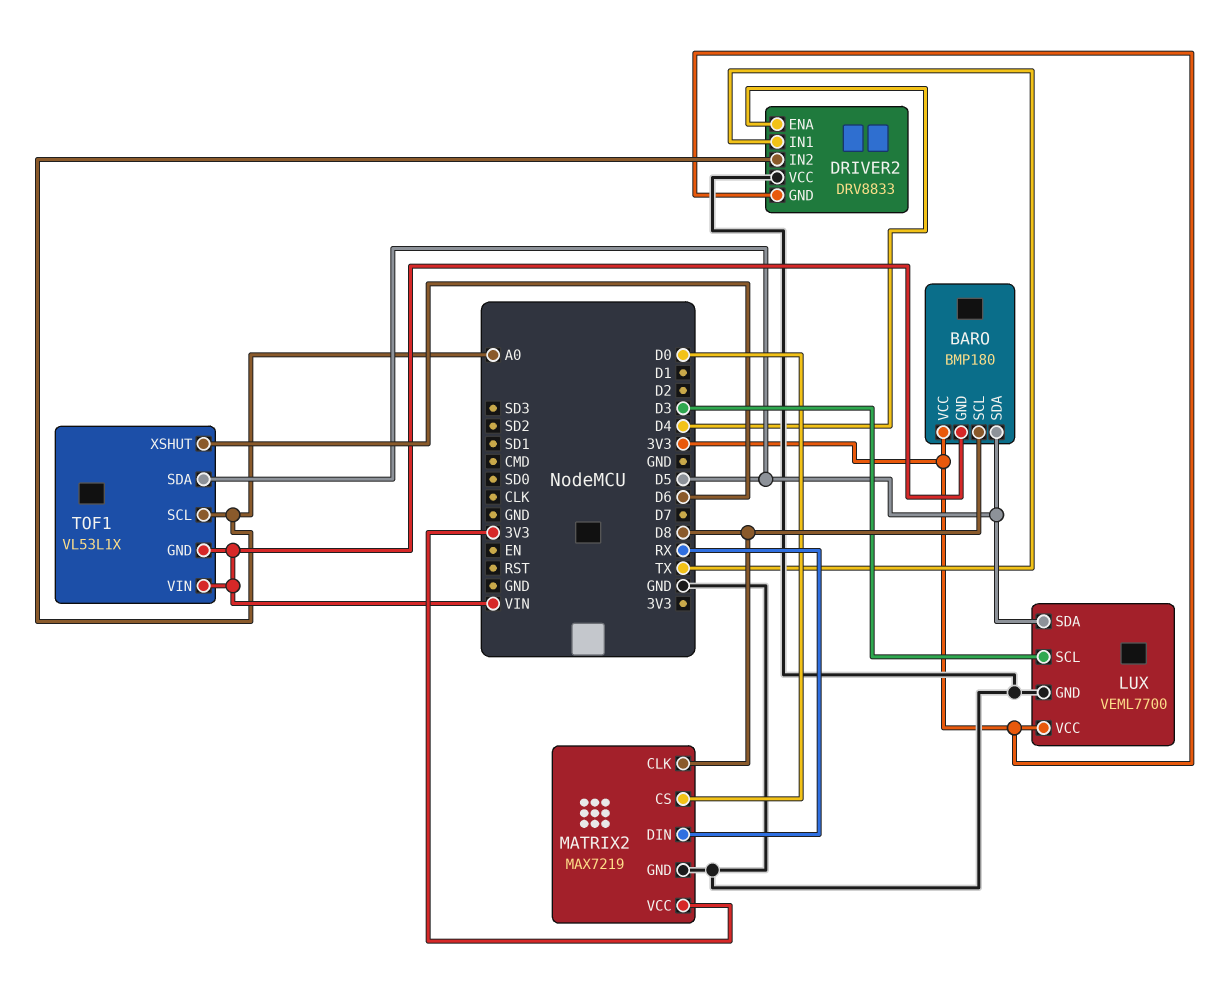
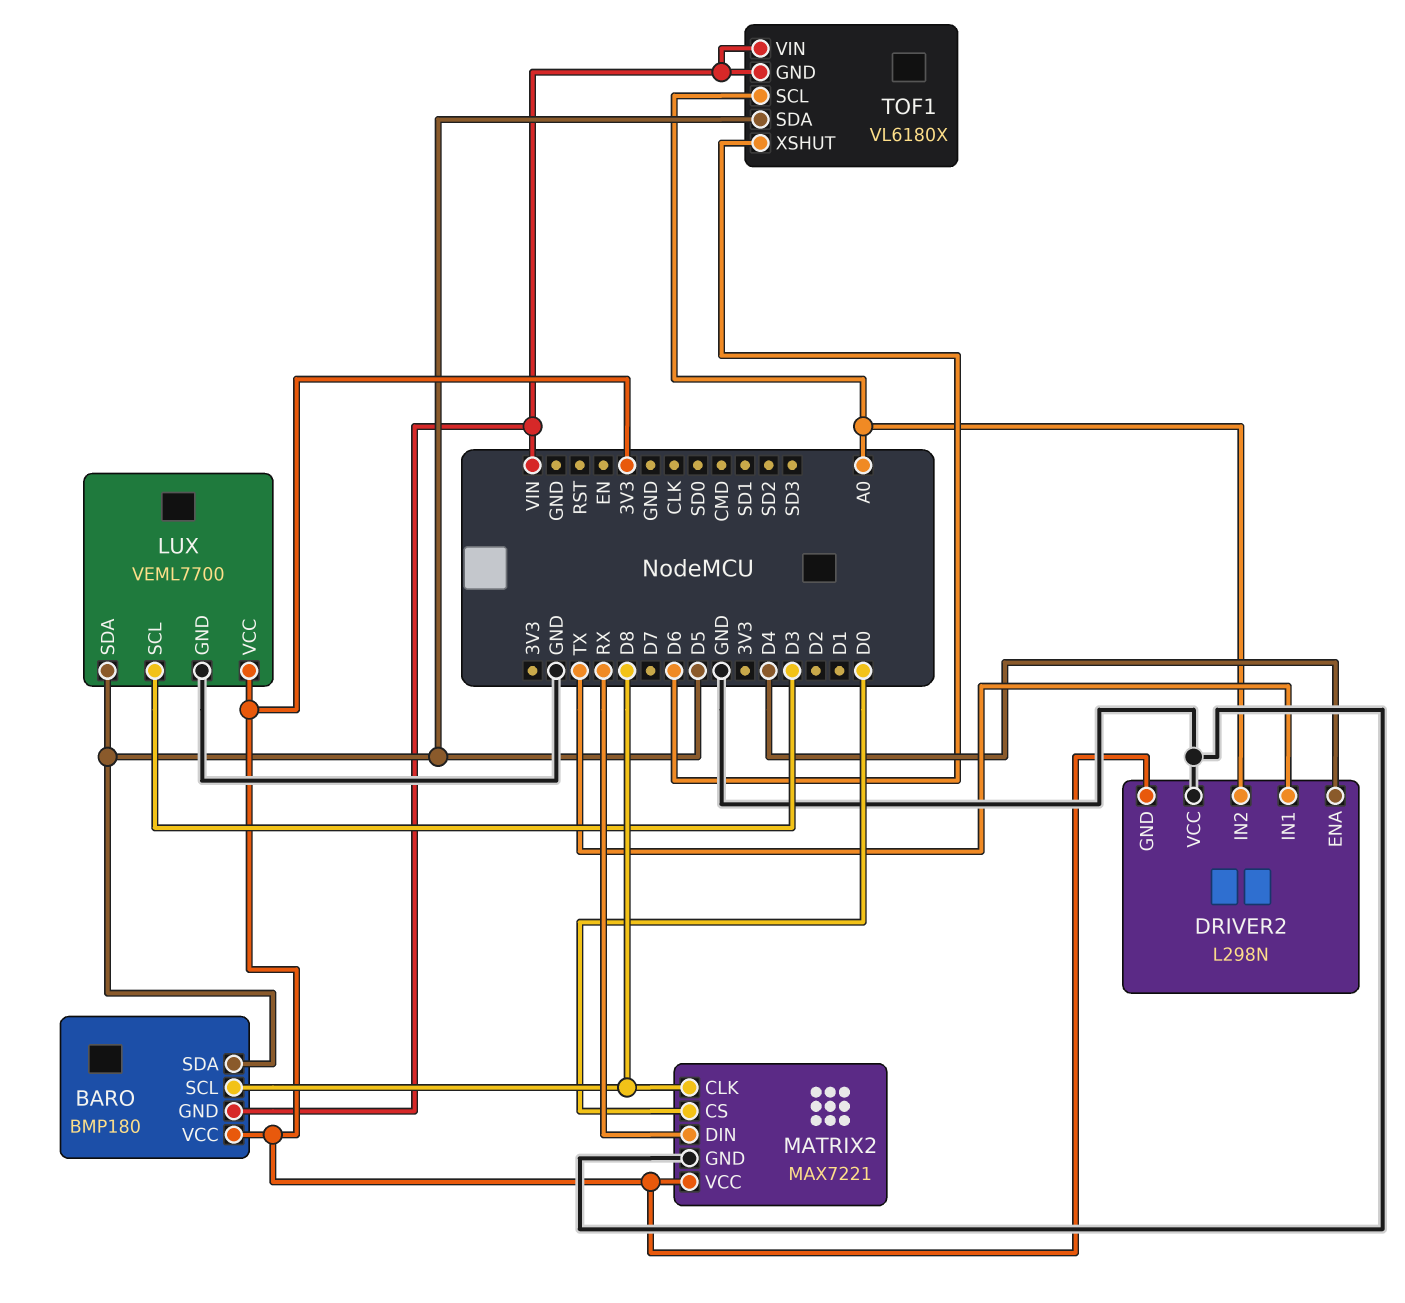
DRIVER2: DRV8833 -> L298N
MATRIX2: MAX7219 -> MAX7221
TOF1: VL53L1X -> VL6180X

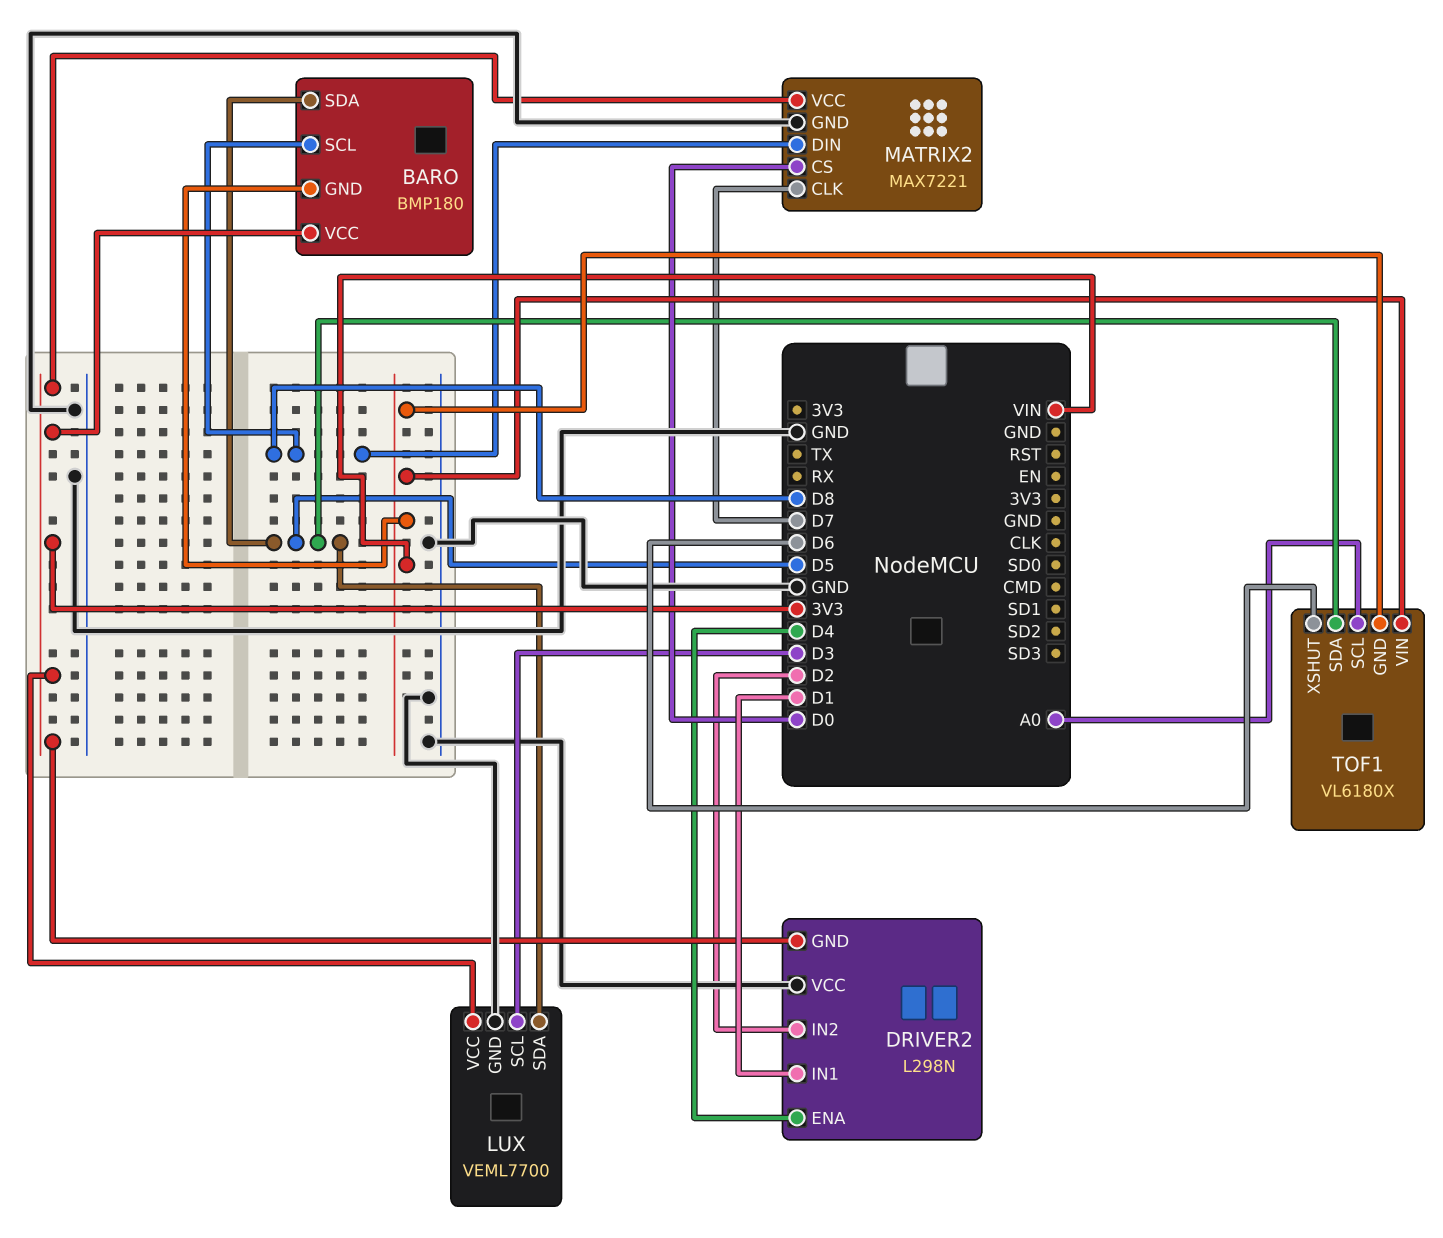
DRIVER2 pin IN1: TX -> D1
DRIVER2 pin IN2: A0 -> D2
MATRIX2 pin CLK: D8 -> D7
MATRIX2 pin DIN: RX -> D8

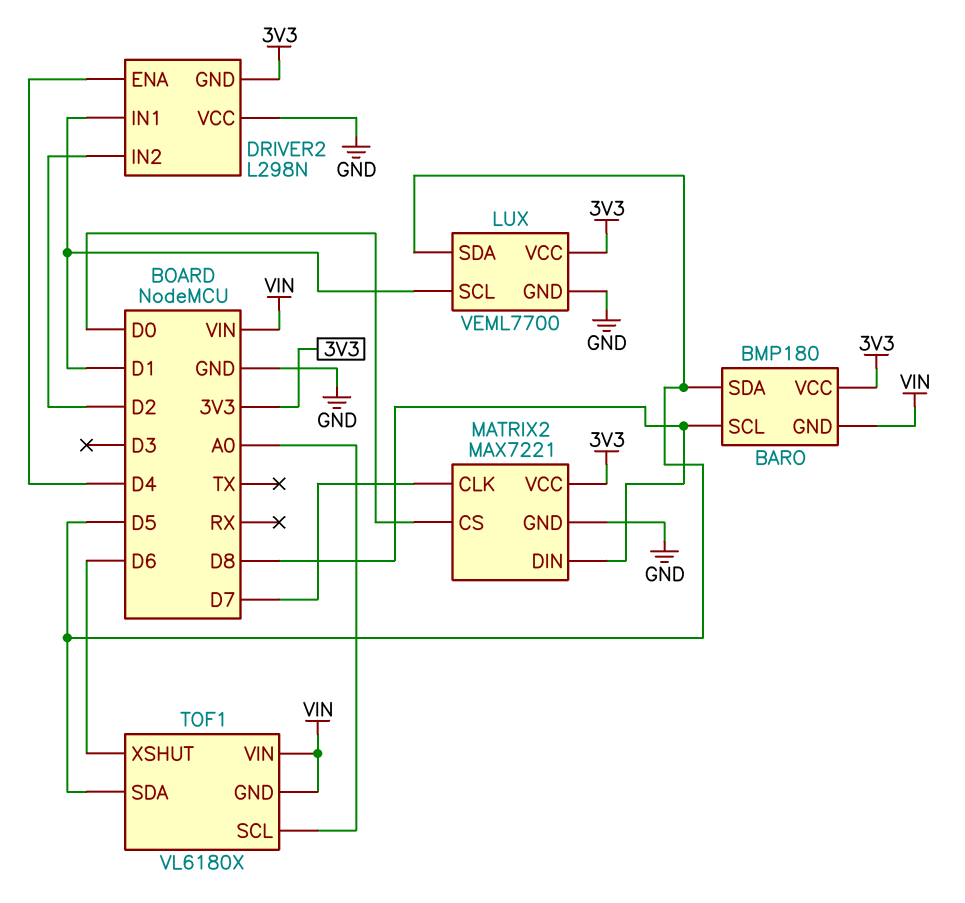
LUX pin SCL: D3 -> D1

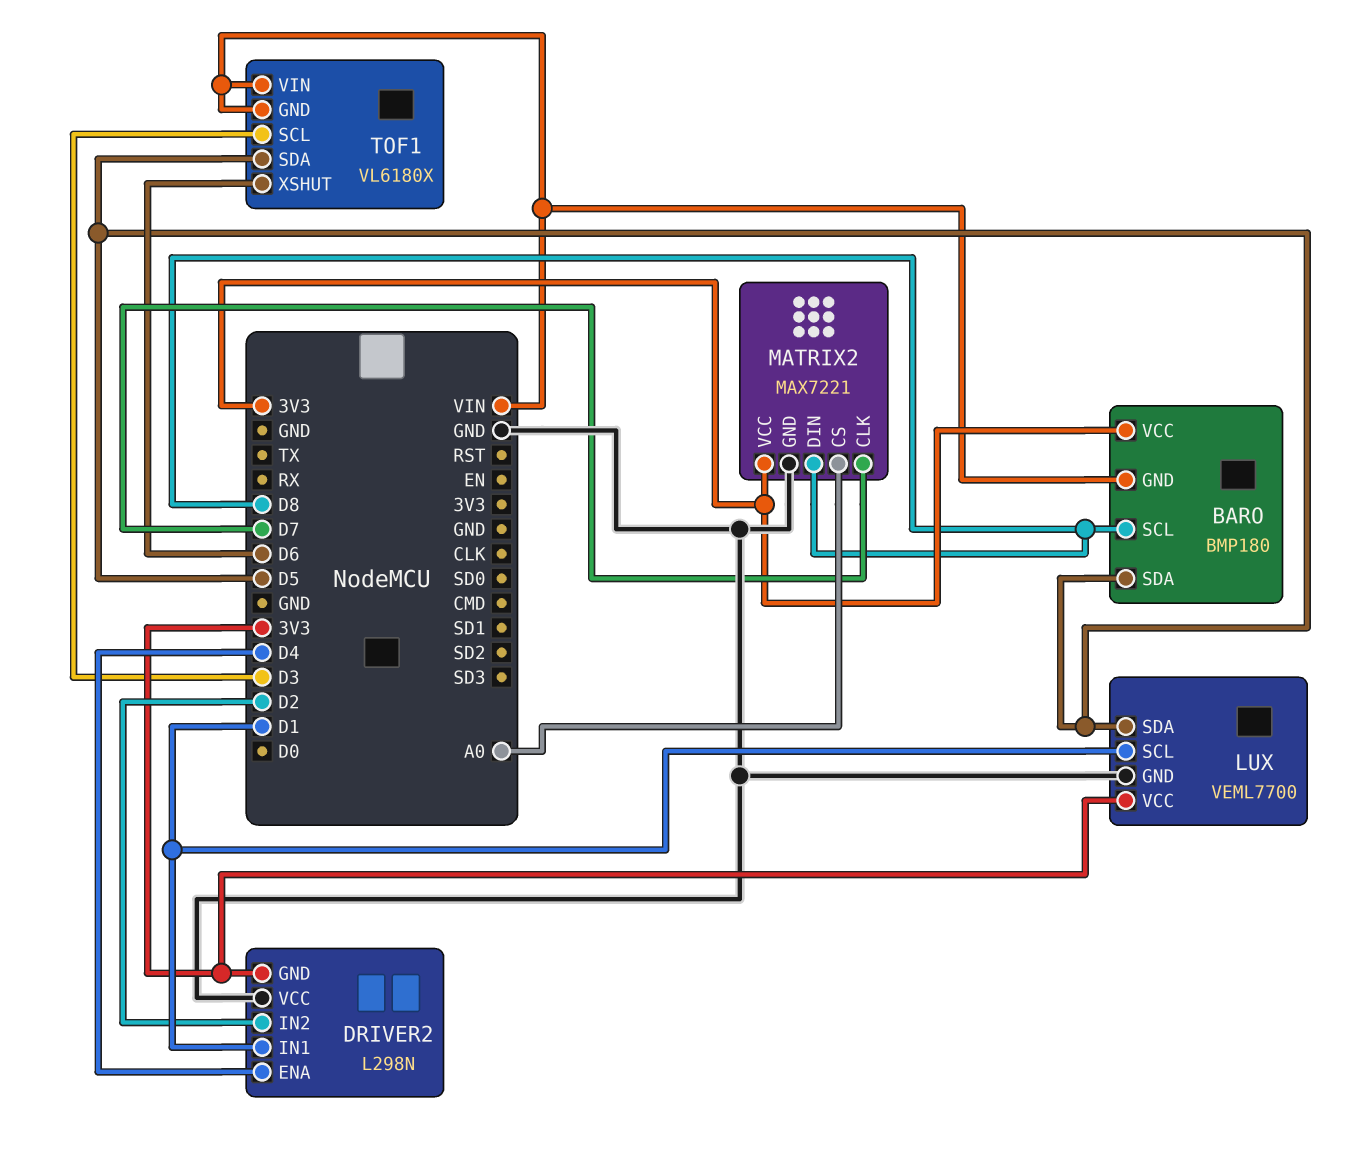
MATRIX2 pin CS: D0 -> A0
TOF1 pin SCL: A0 -> D3

